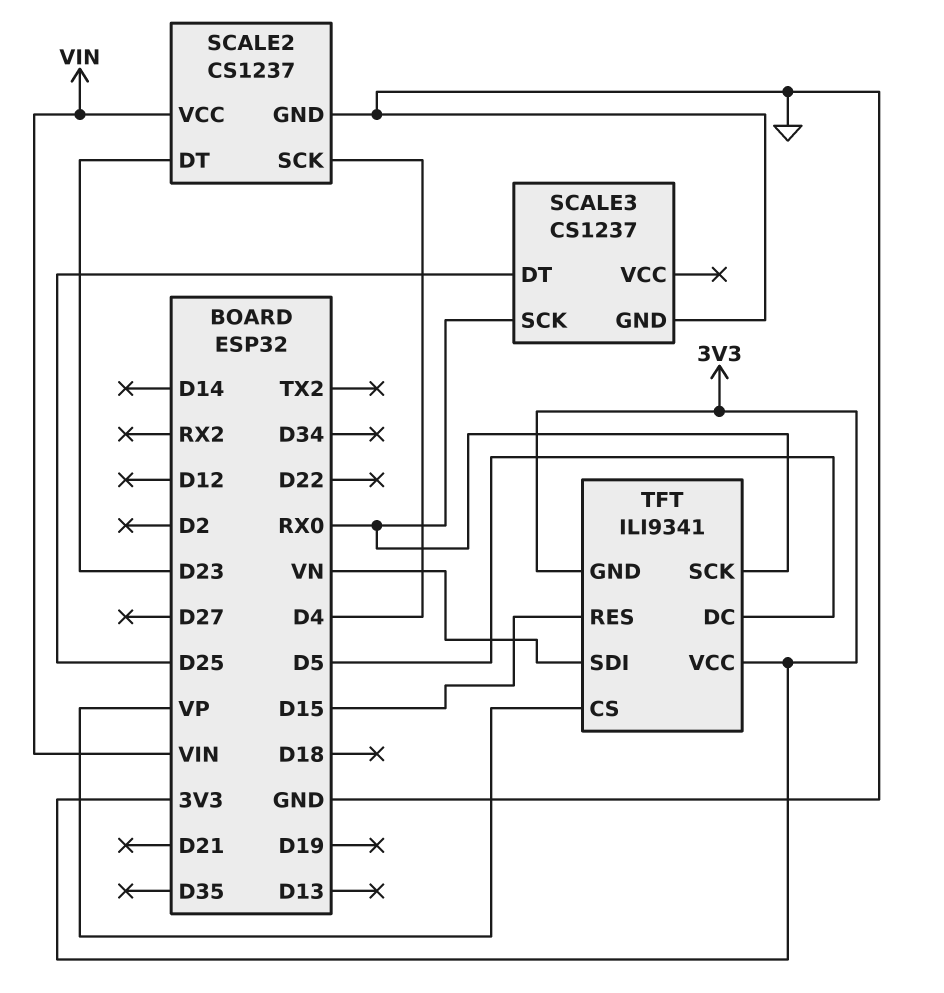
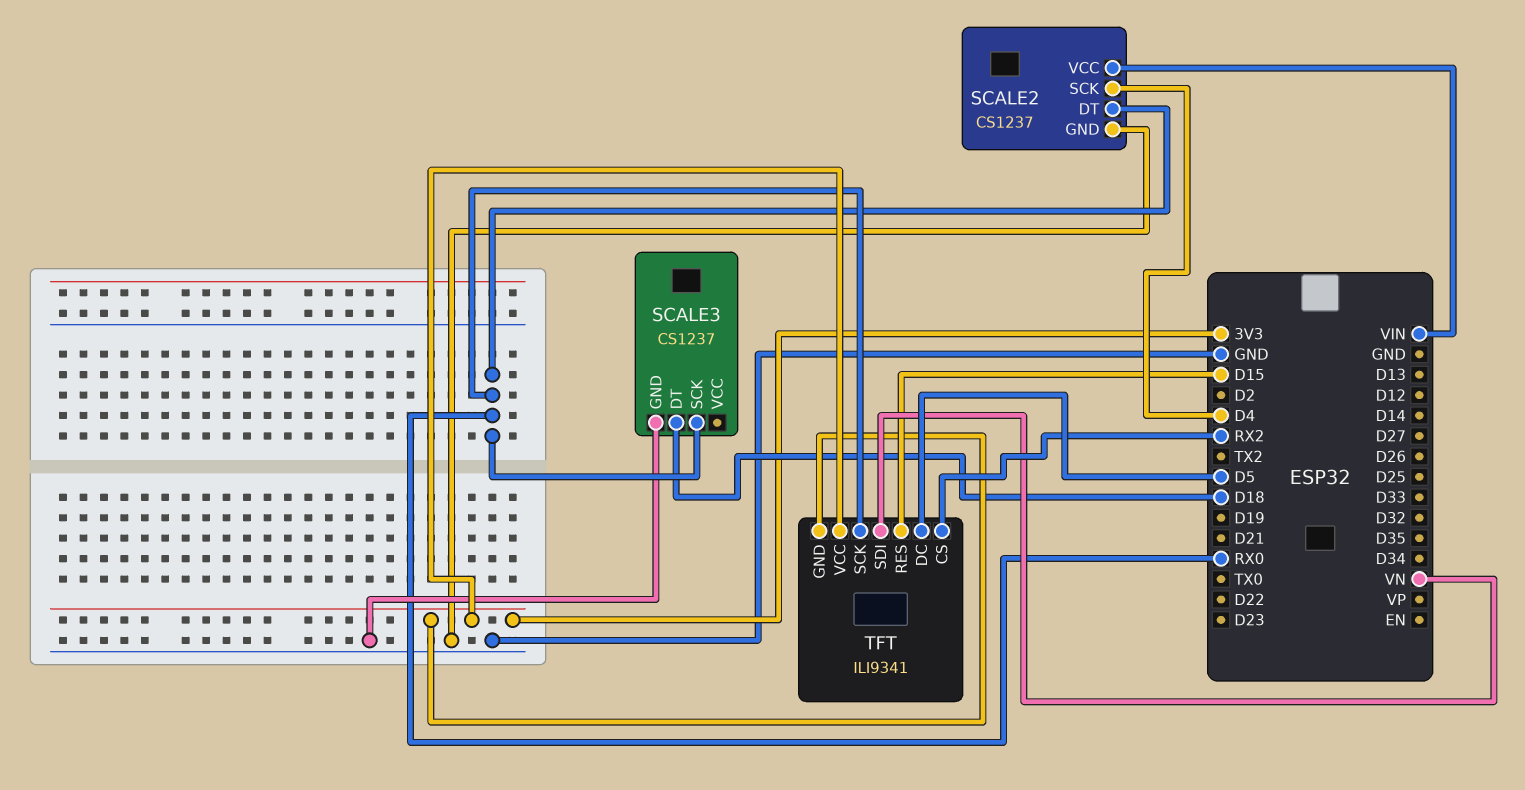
SCALE2 pin DT: D23 -> RX0
SCALE3 pin DT: D25 -> D18
TFT pin CS: VP -> RX2

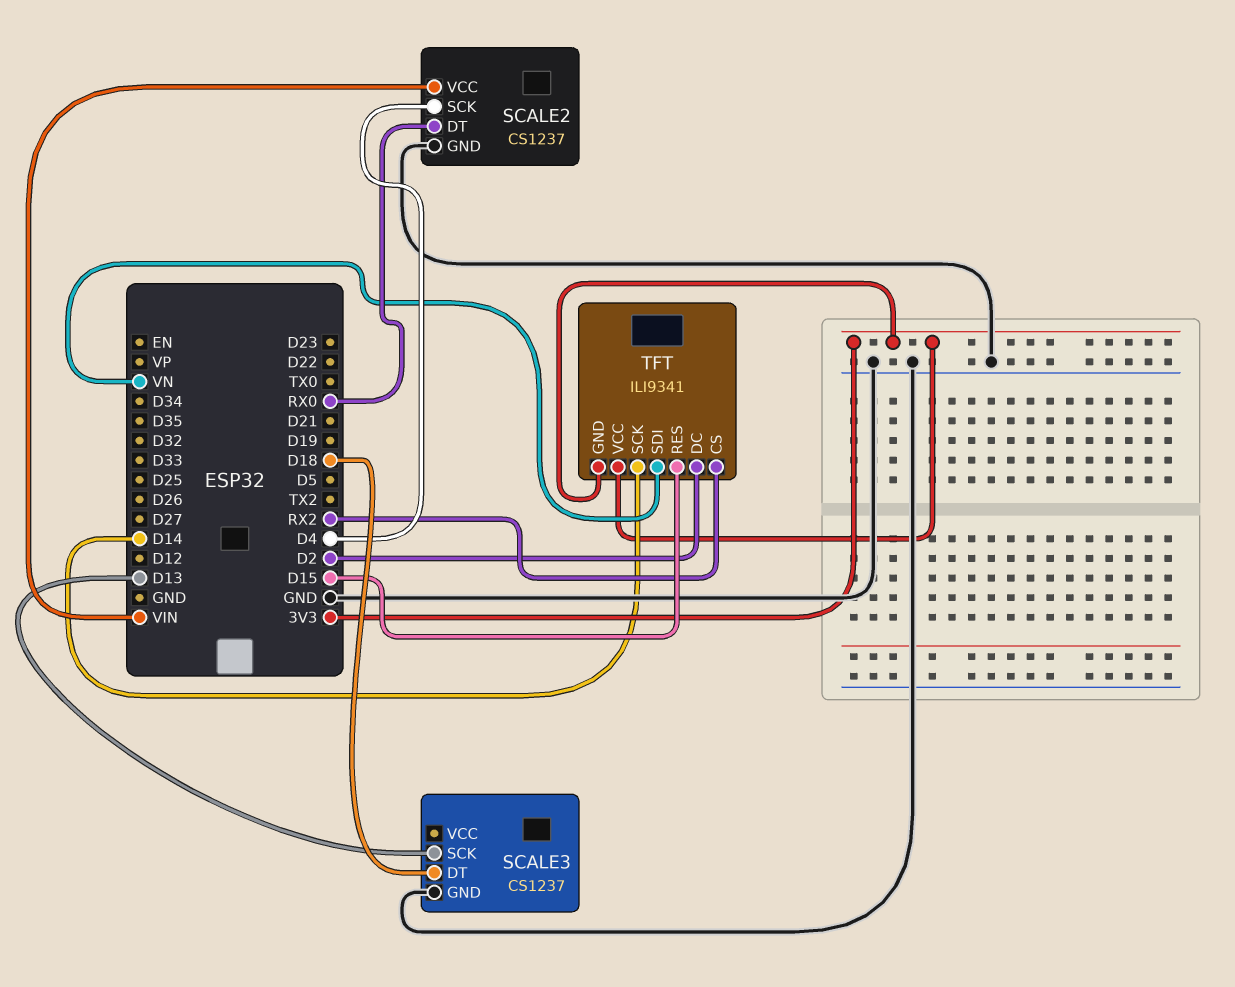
SCALE3 pin SCK: RX0 -> D13
TFT pin DC: D5 -> D2
TFT pin SCK: RX0 -> D14

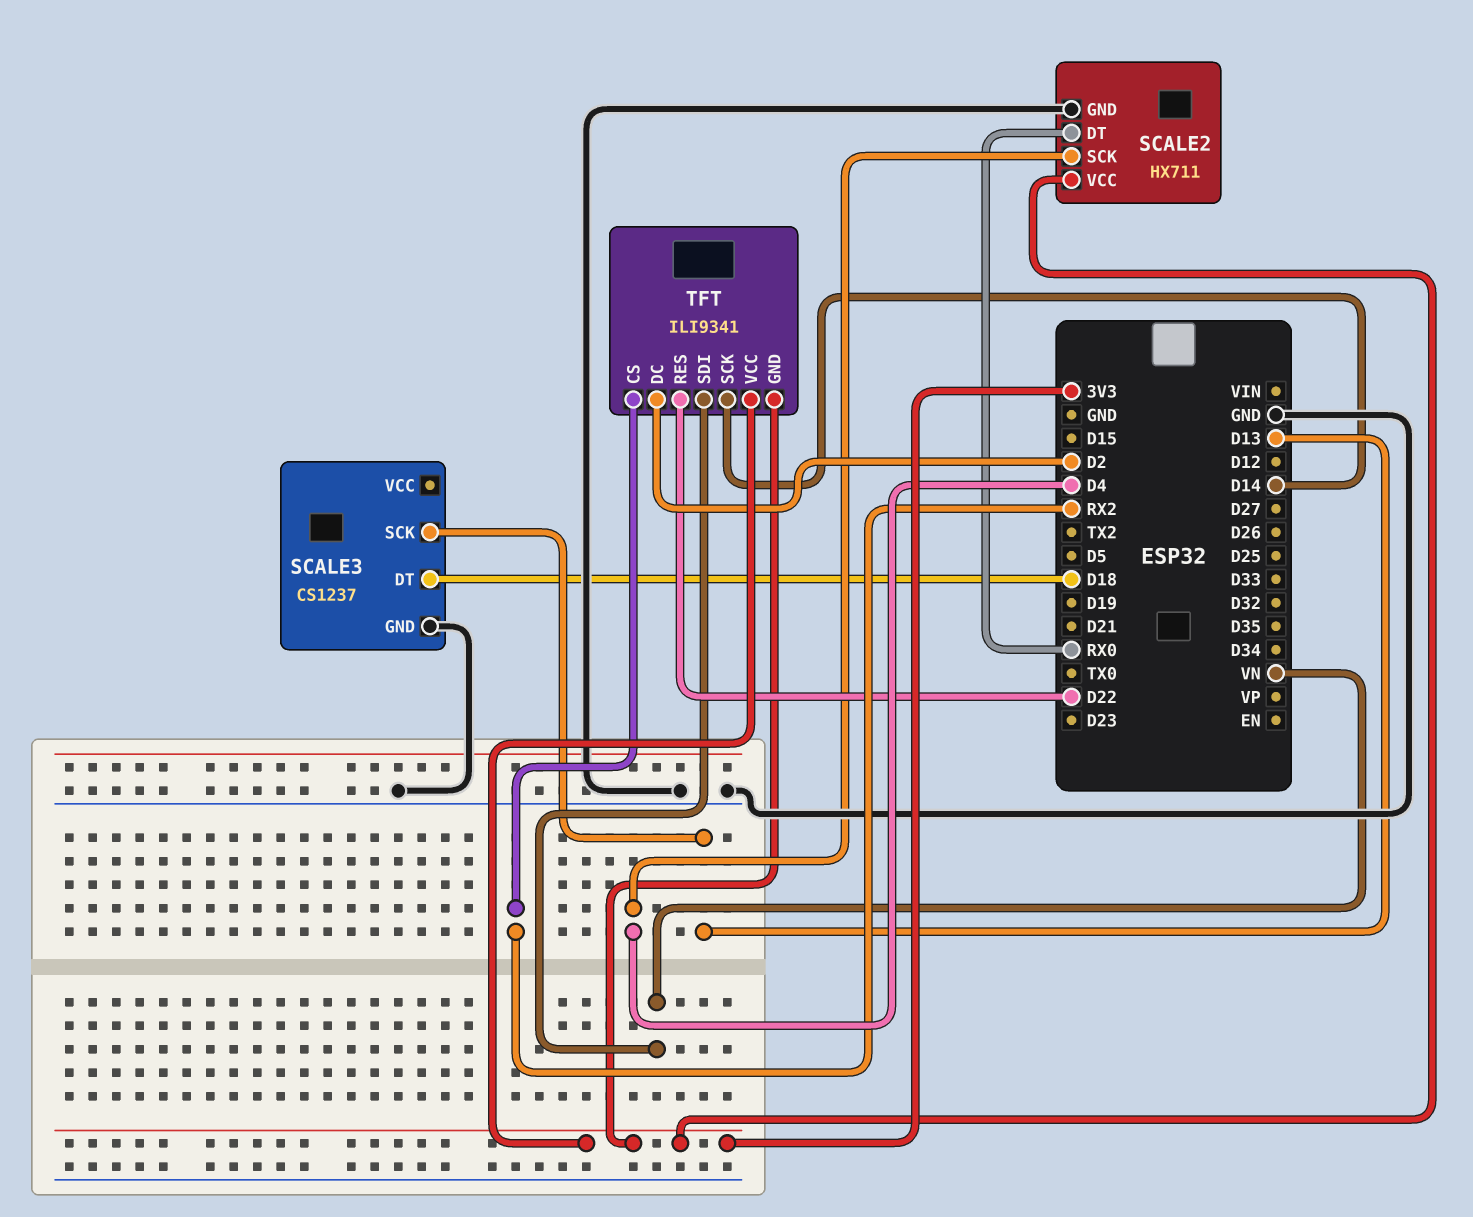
SCALE2: CS1237 -> HX711
SCALE2 pin VCC: VIN -> 3V3
TFT pin RES: D15 -> D22

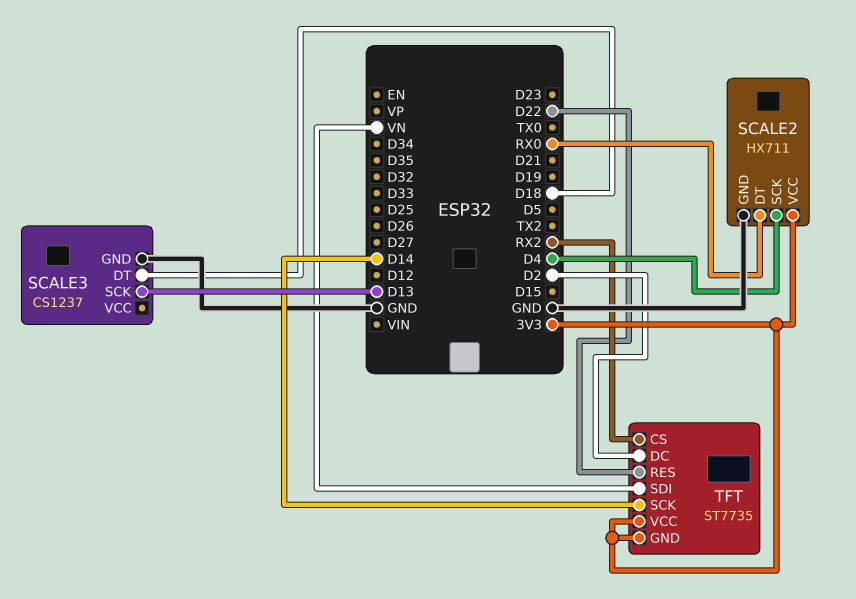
TFT: ILI9341 -> ST7735

